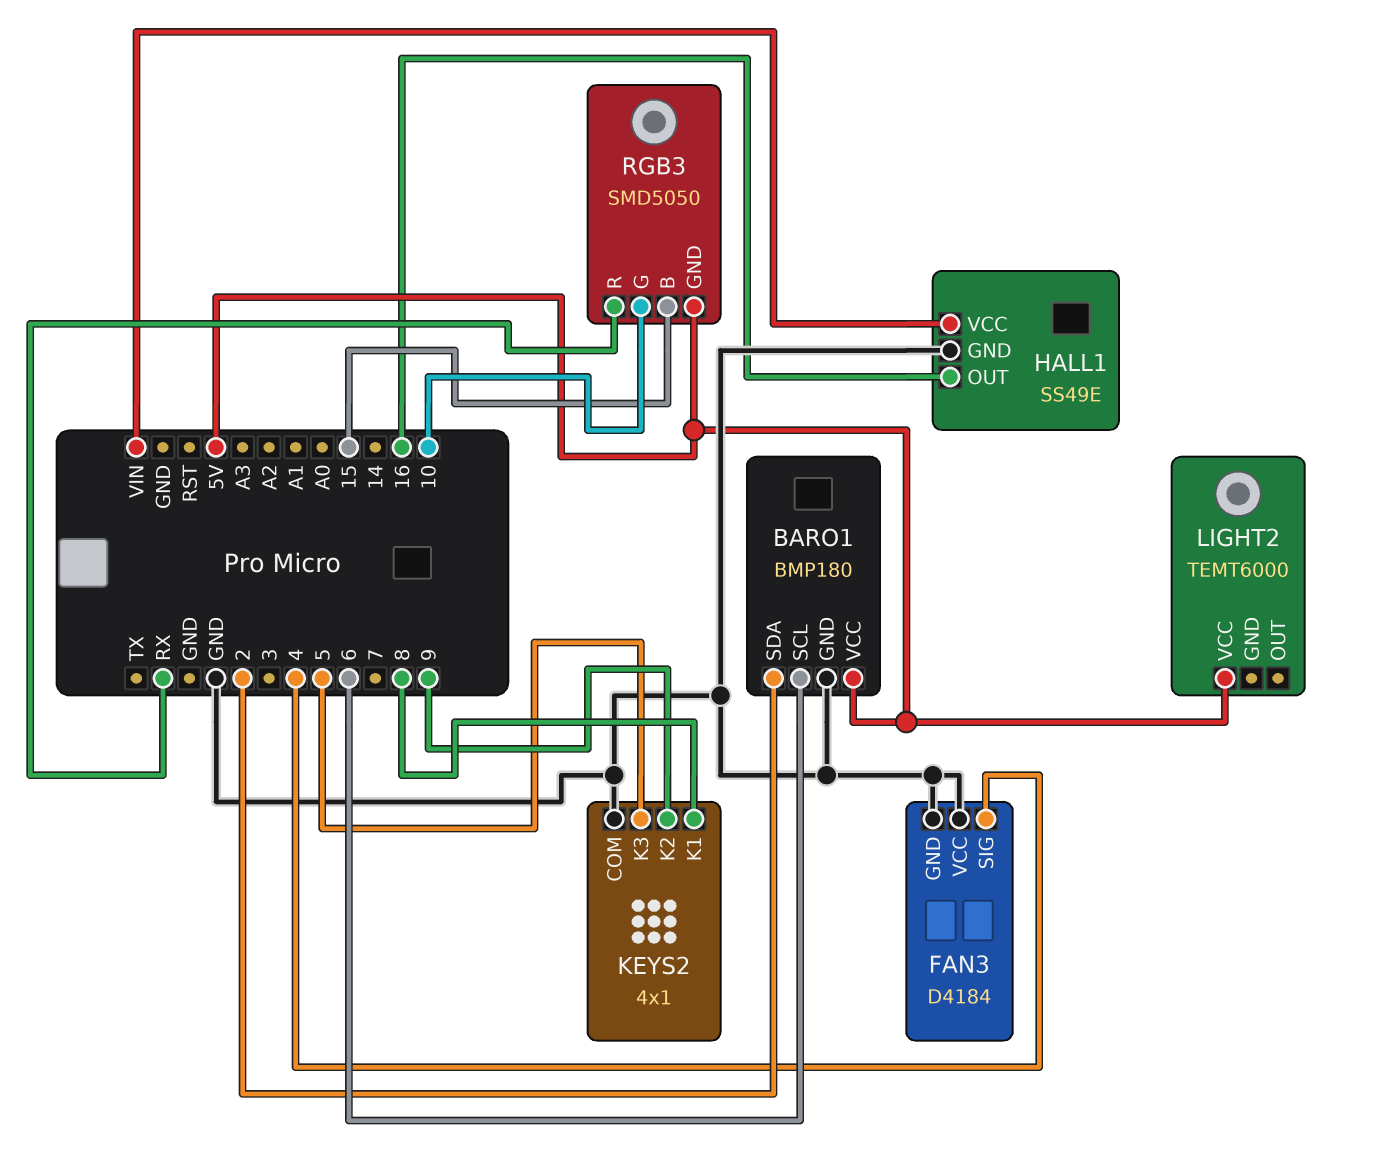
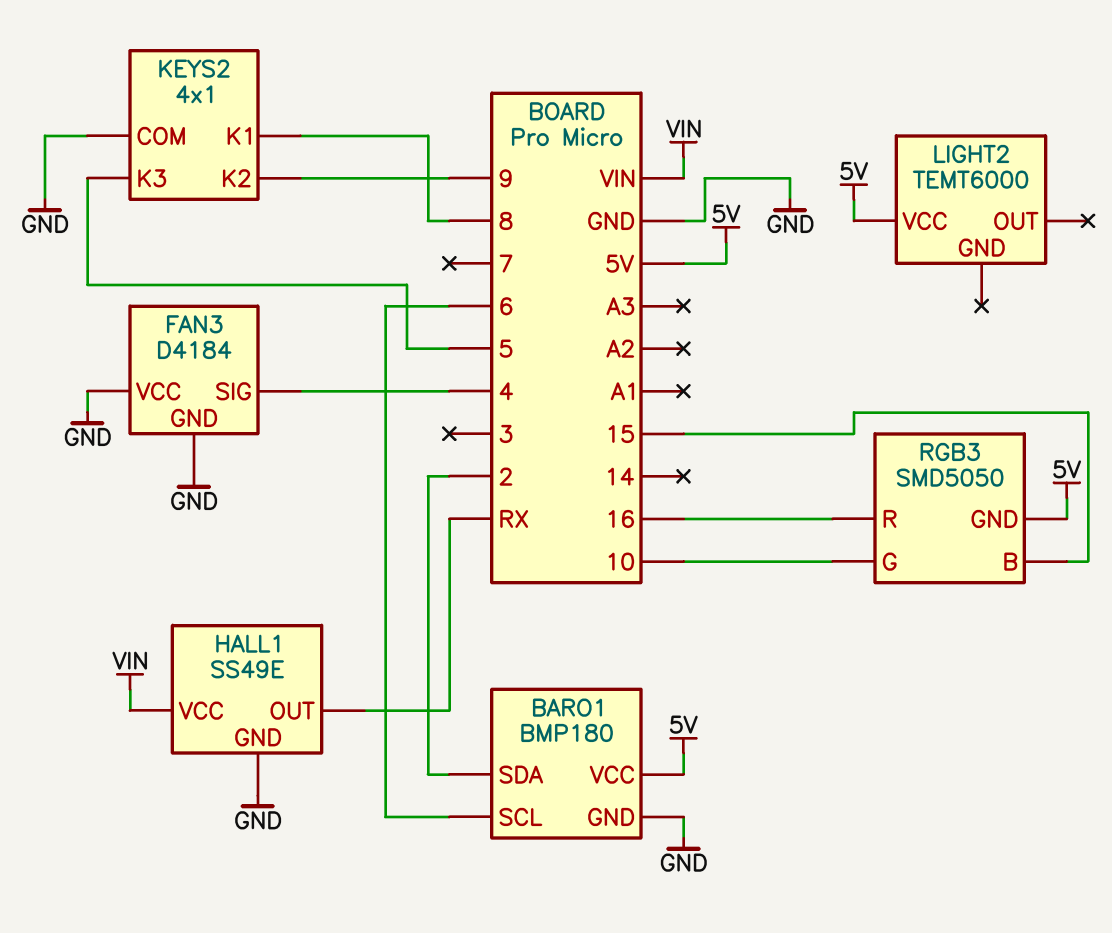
HALL1 pin OUT: 16 -> RX
RGB3 pin R: RX -> 16

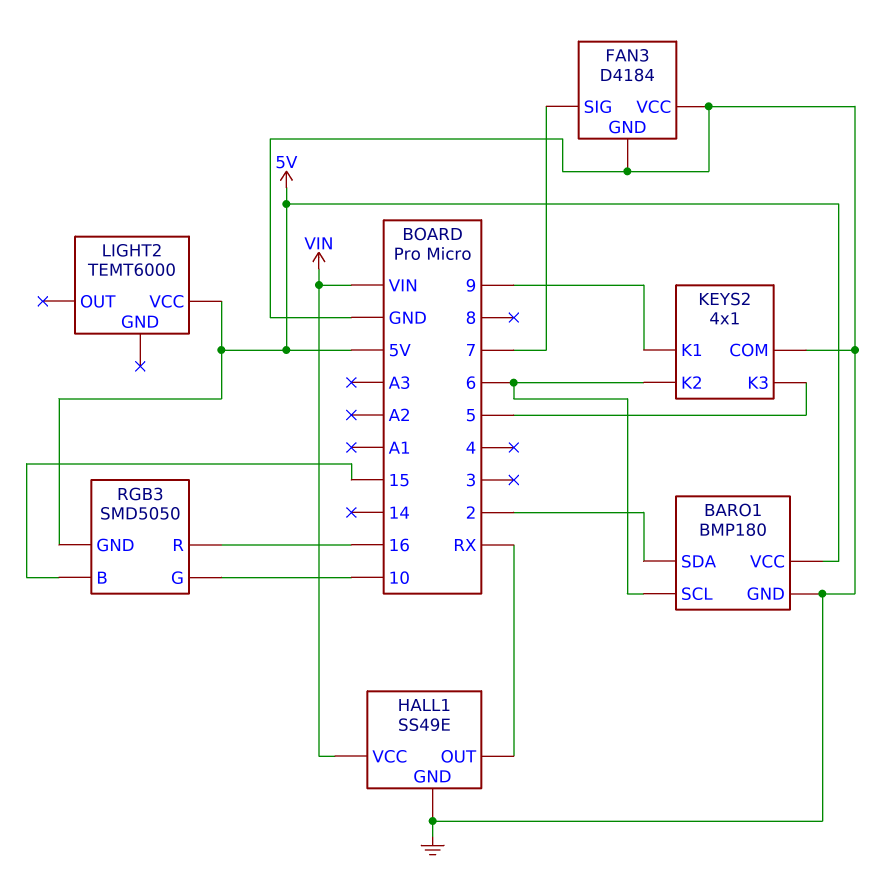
FAN3 pin SIG: 4 -> 7
KEYS2 pin K1: 8 -> 9
KEYS2 pin K2: 9 -> 6

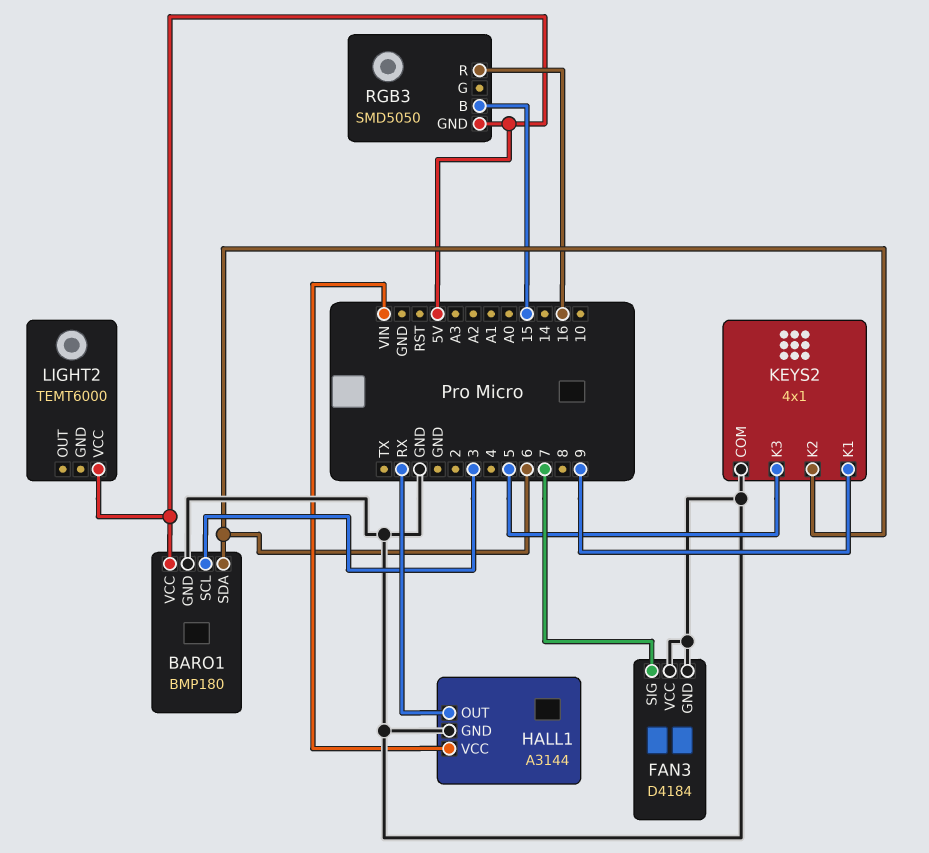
BARO1 pin SCL: 6 -> 3
BARO1 pin SDA: 2 -> 6
HALL1: SS49E -> A3144
RGB3 pin G: 10 -> none

